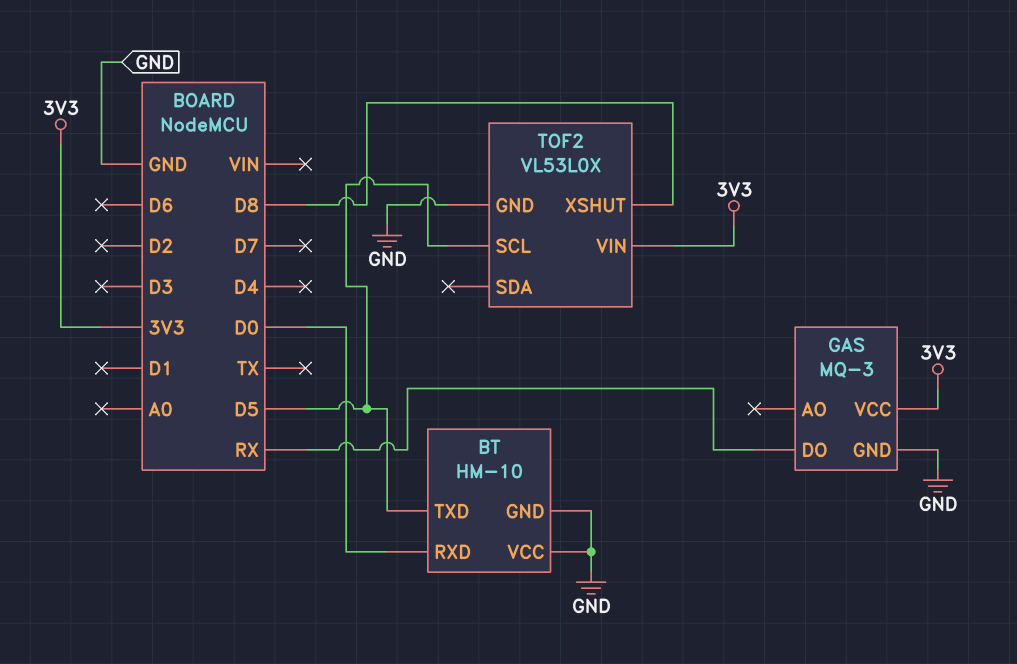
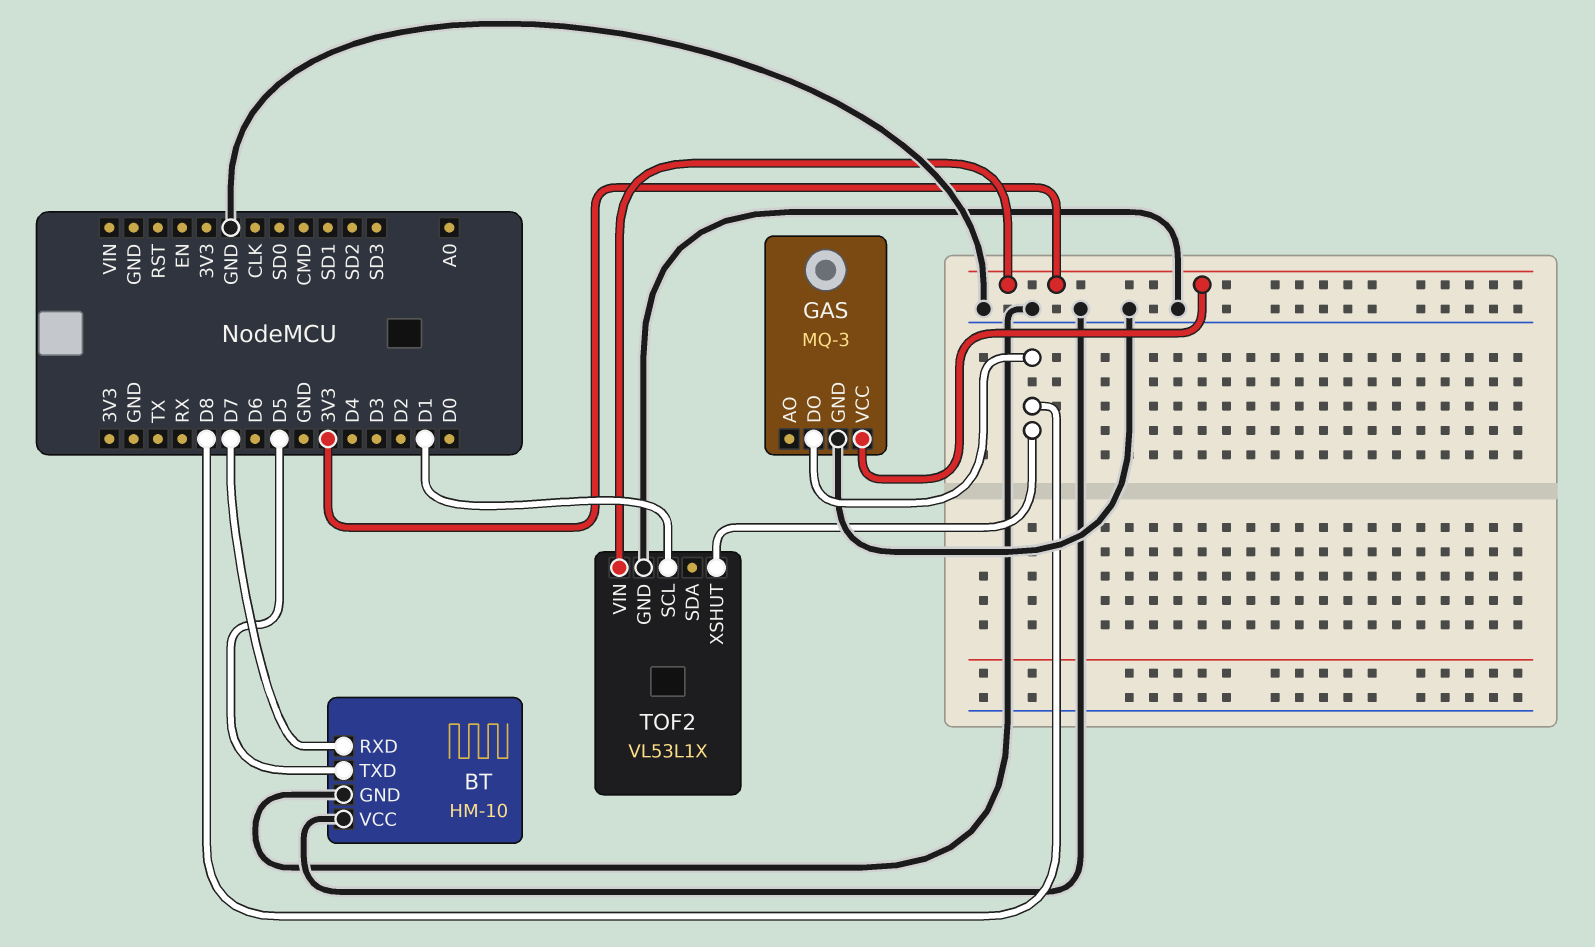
BT pin RXD: D0 -> D7
GAS pin DO: RX -> D8
TOF2: VL53L0X -> VL53L1X
TOF2 pin SCL: D5 -> D1

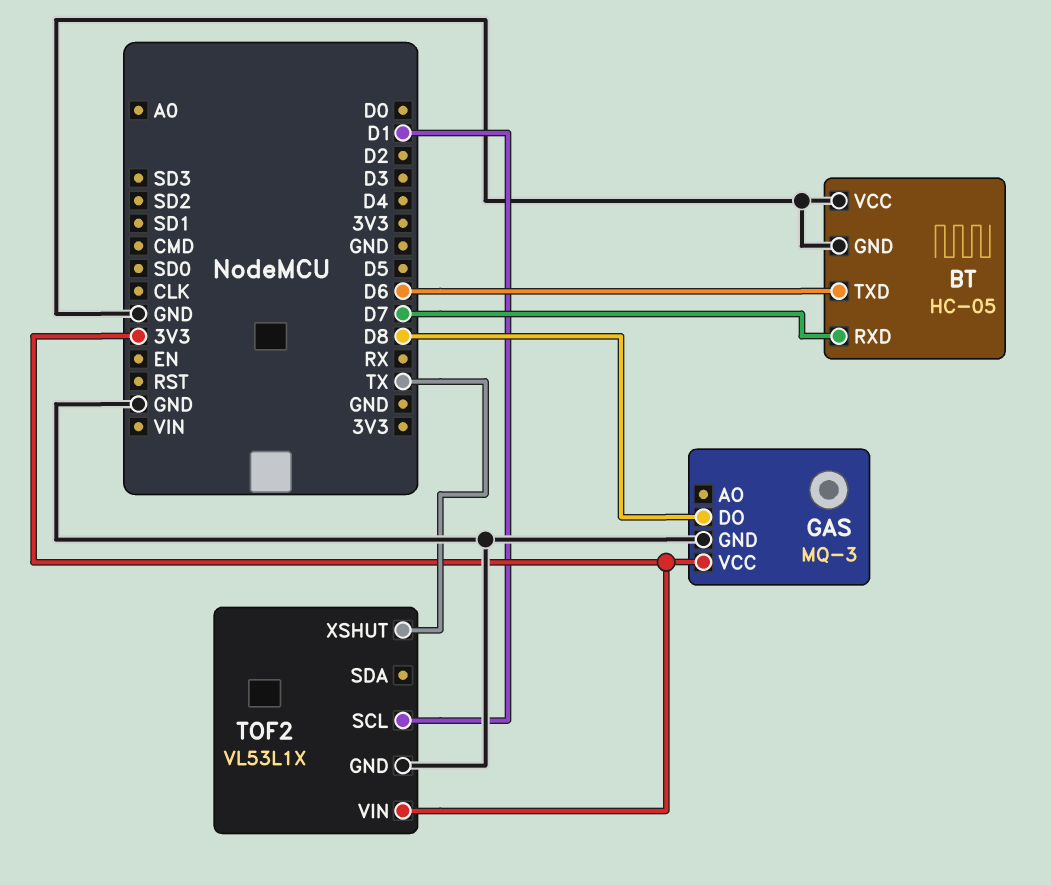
BT: HM-10 -> HC-05
BT pin TXD: D5 -> D6
TOF2 pin XSHUT: D8 -> TX

